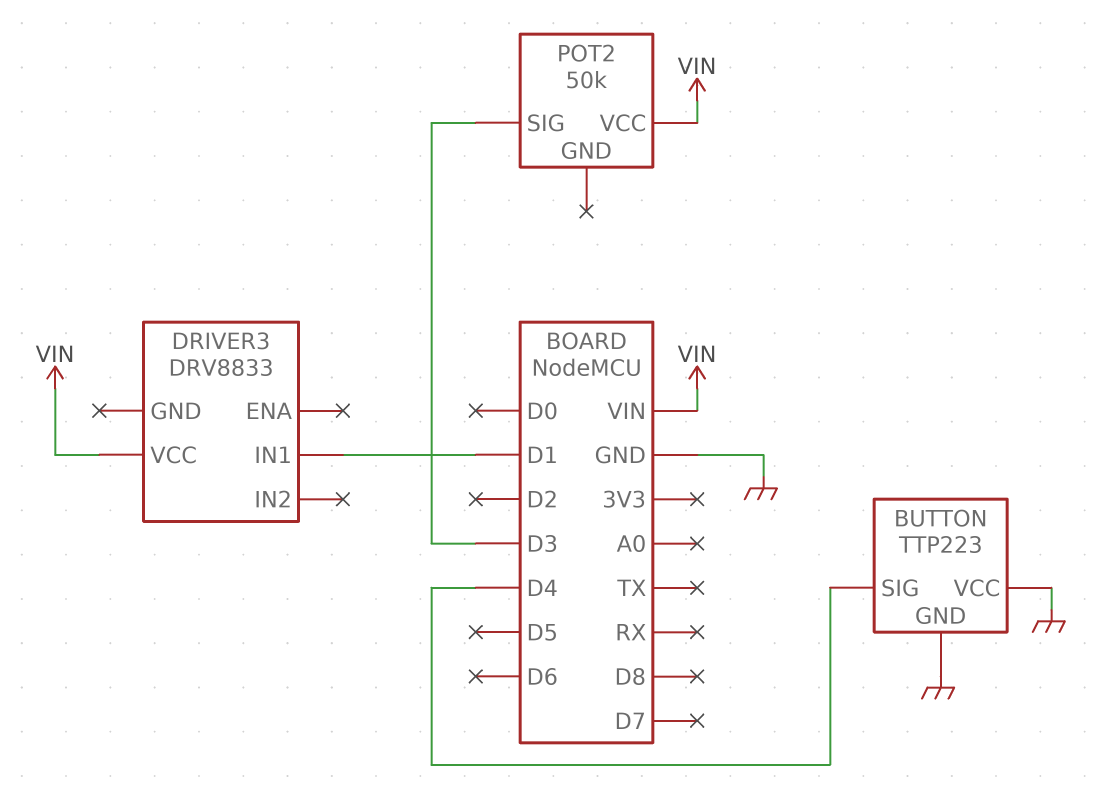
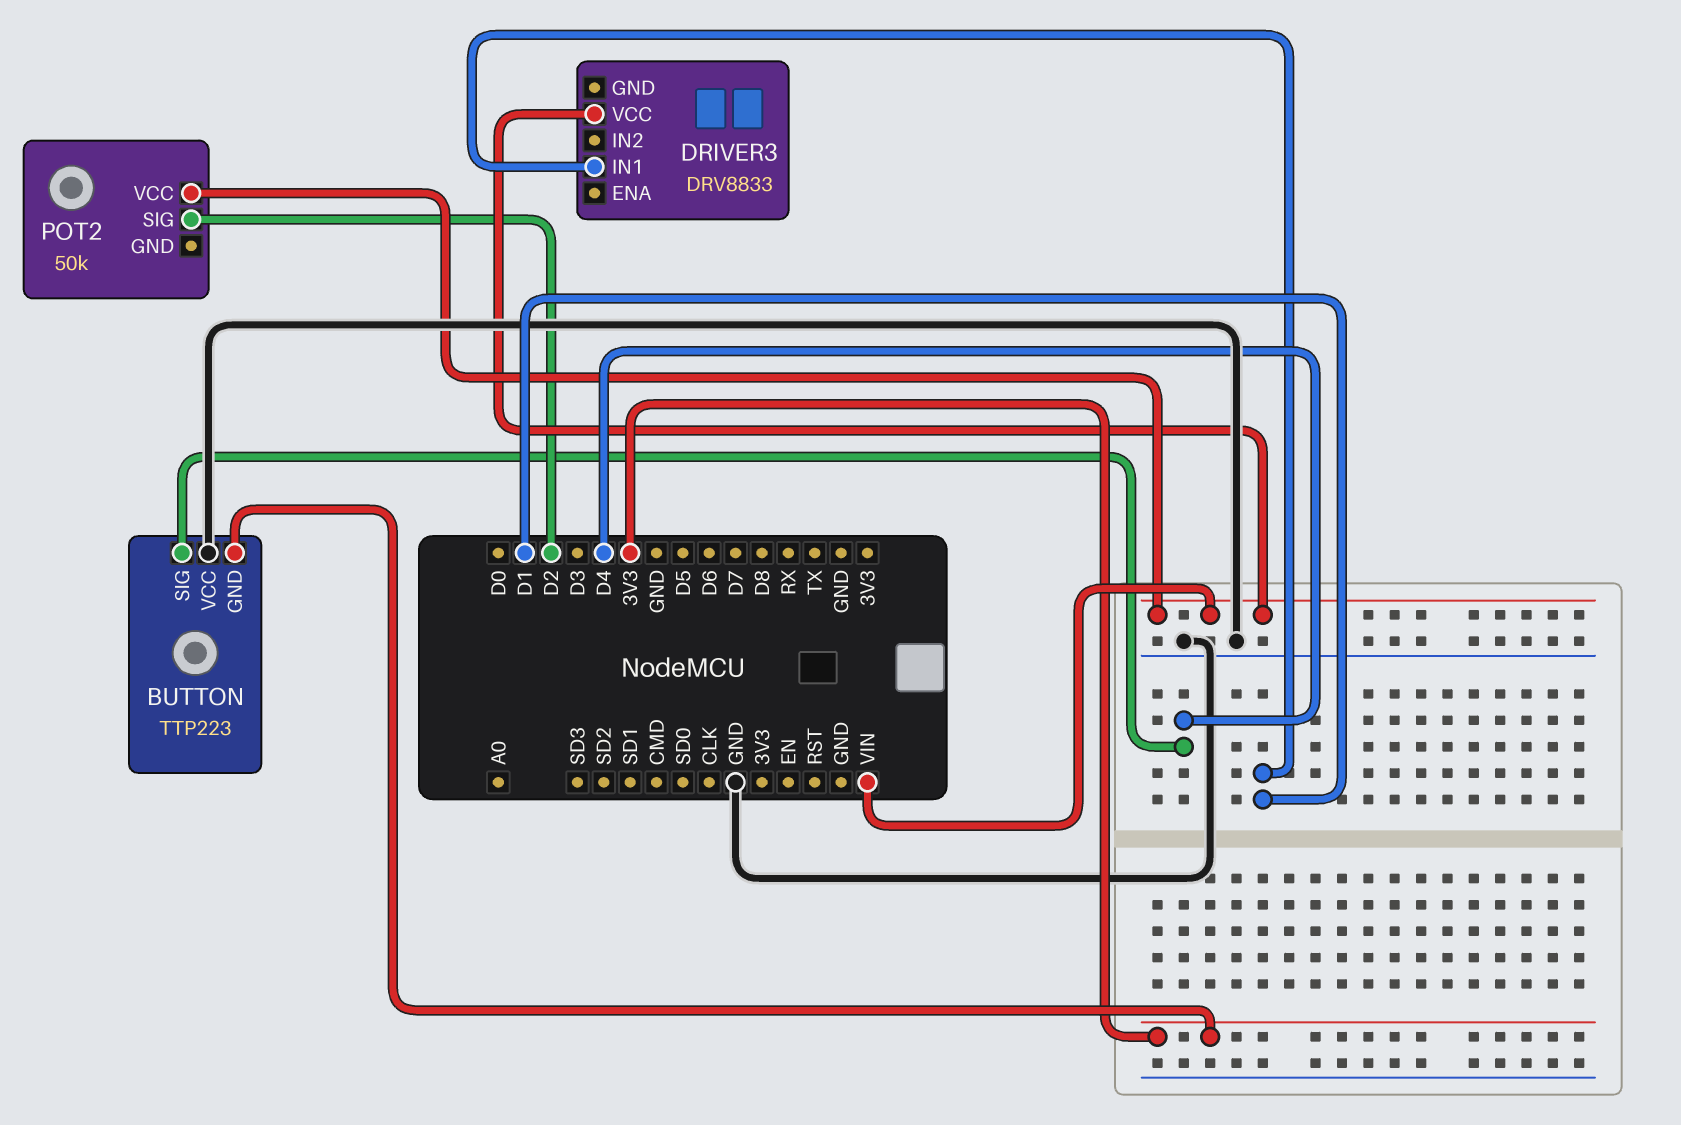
BUTTON pin GND: GND -> 3V3
POT2 pin SIG: D3 -> D2

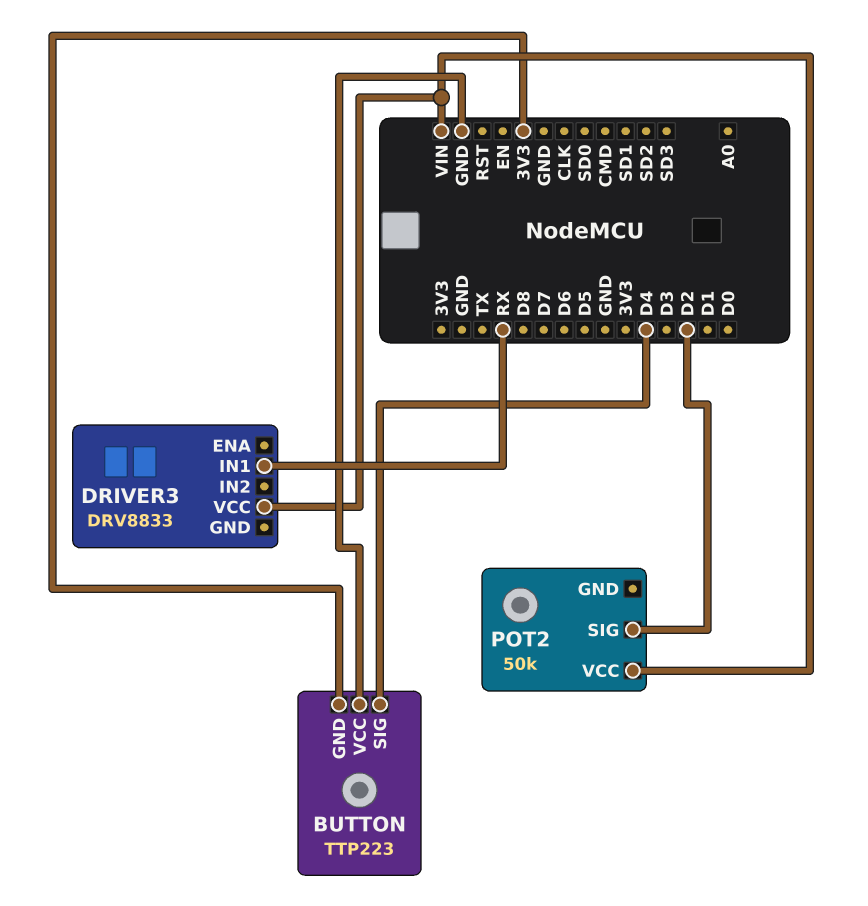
DRIVER3 pin IN1: D1 -> RX

